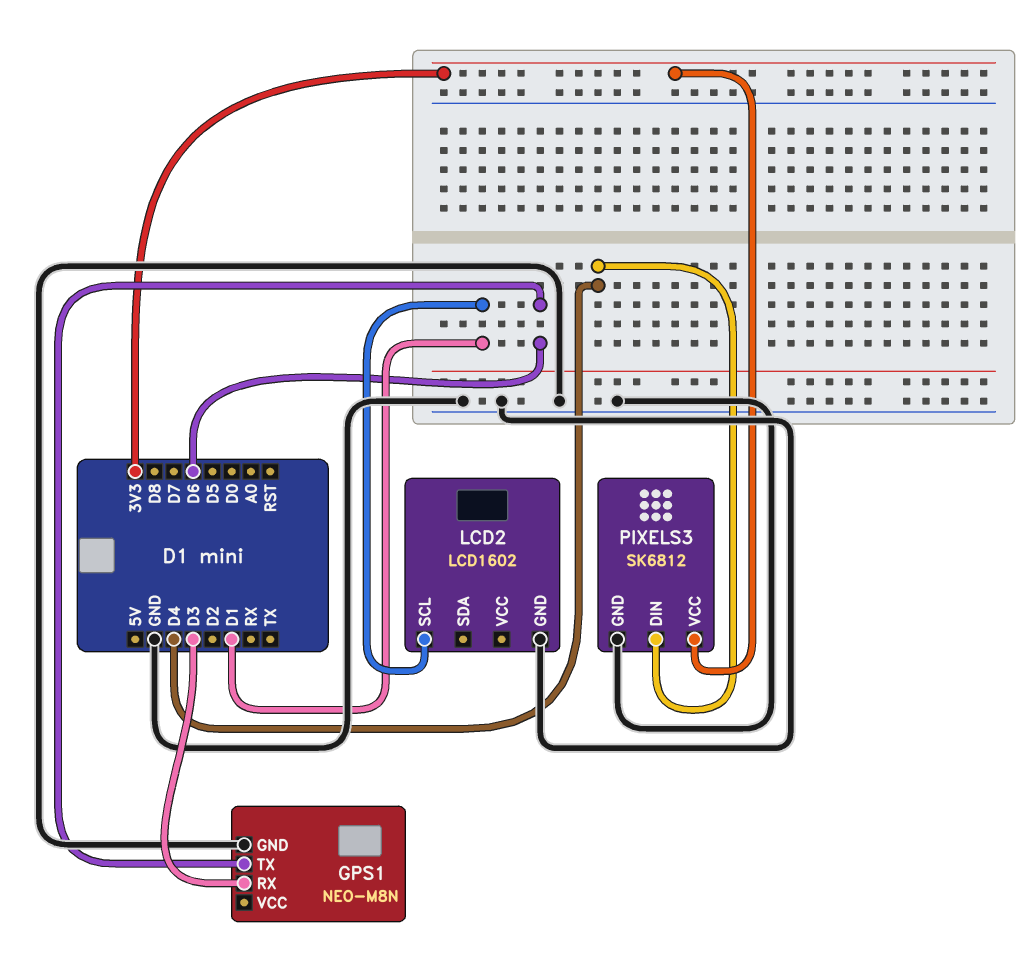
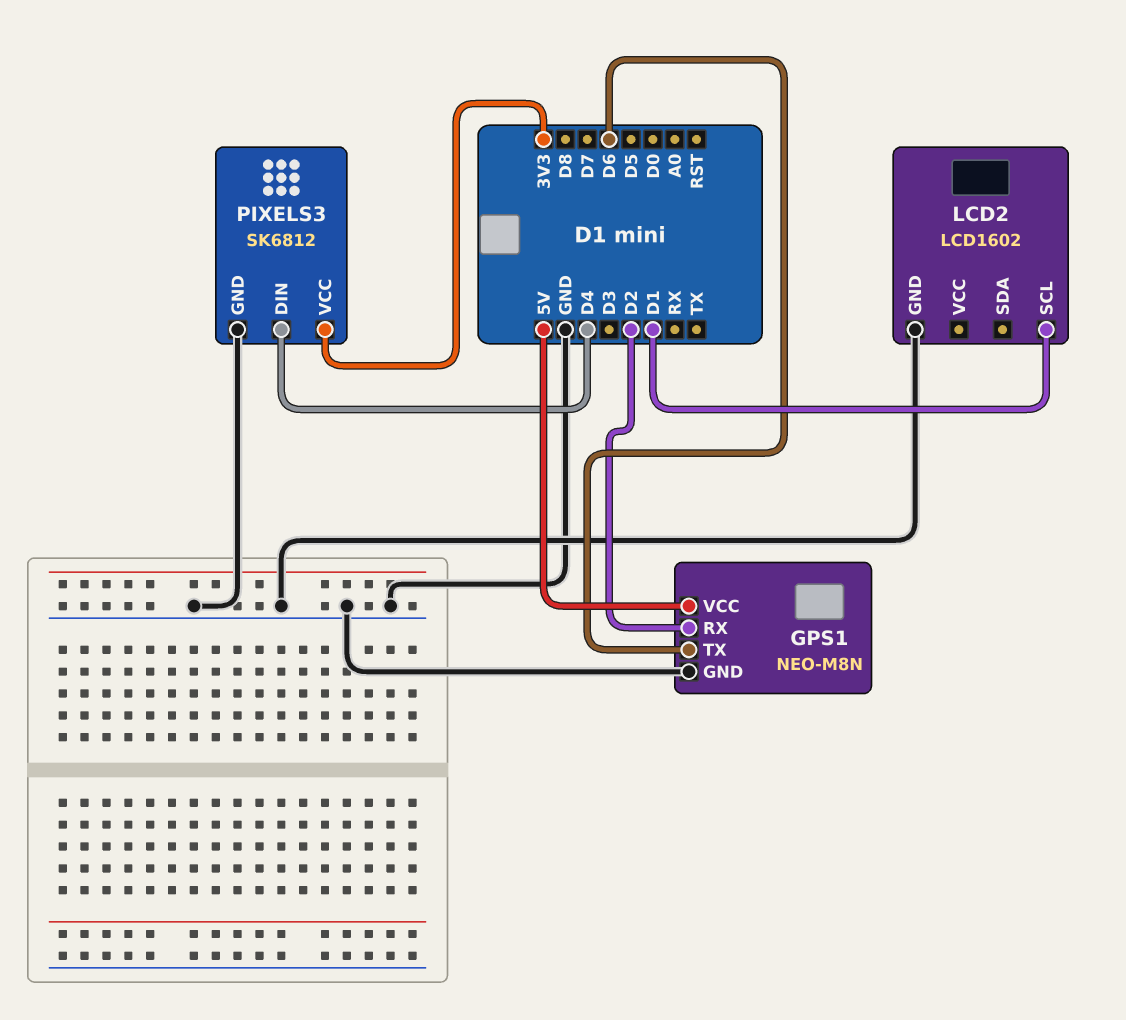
GPS1 pin RX: D3 -> D2
GPS1 pin VCC: none -> 5V

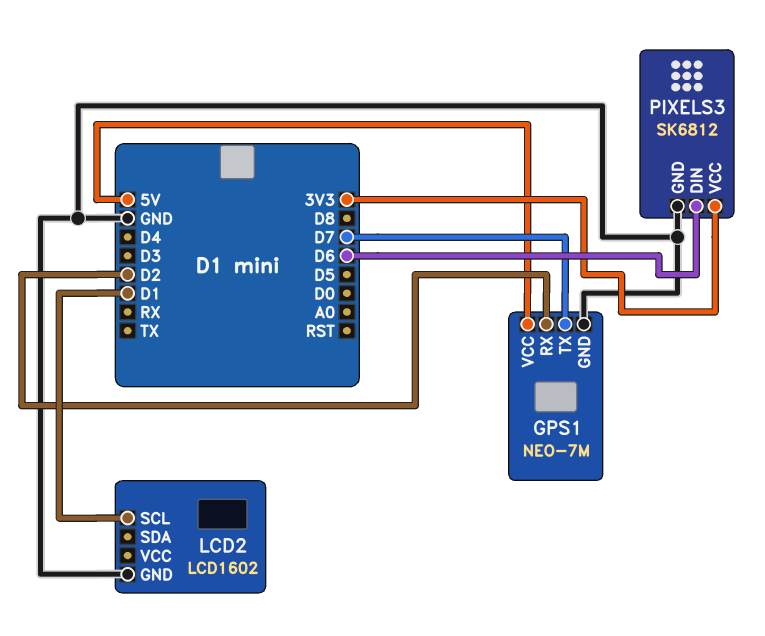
GPS1: NEO-M8N -> NEO-7M
GPS1 pin TX: D6 -> D7
PIXELS3 pin DIN: D4 -> D6

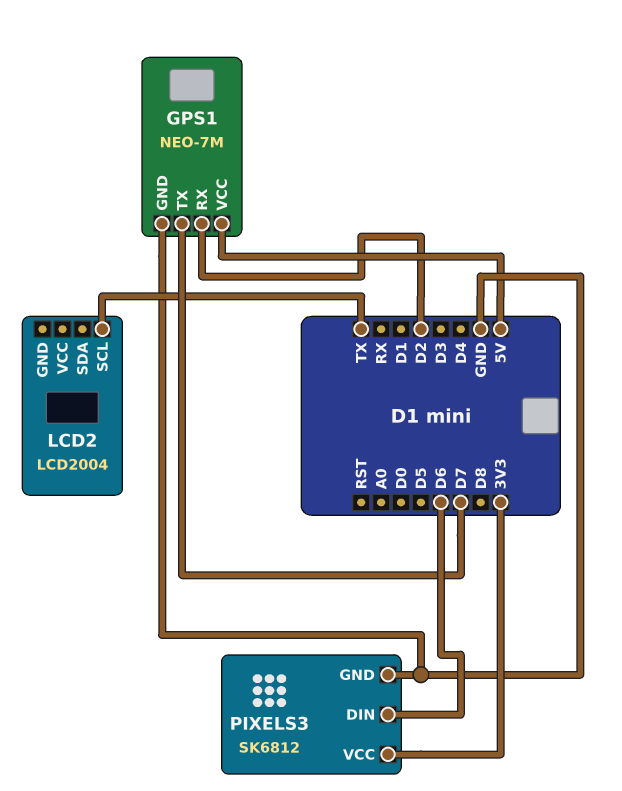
LCD2: LCD1602 -> LCD2004
LCD2 pin GND: GND -> none
LCD2 pin SCL: D1 -> TX

